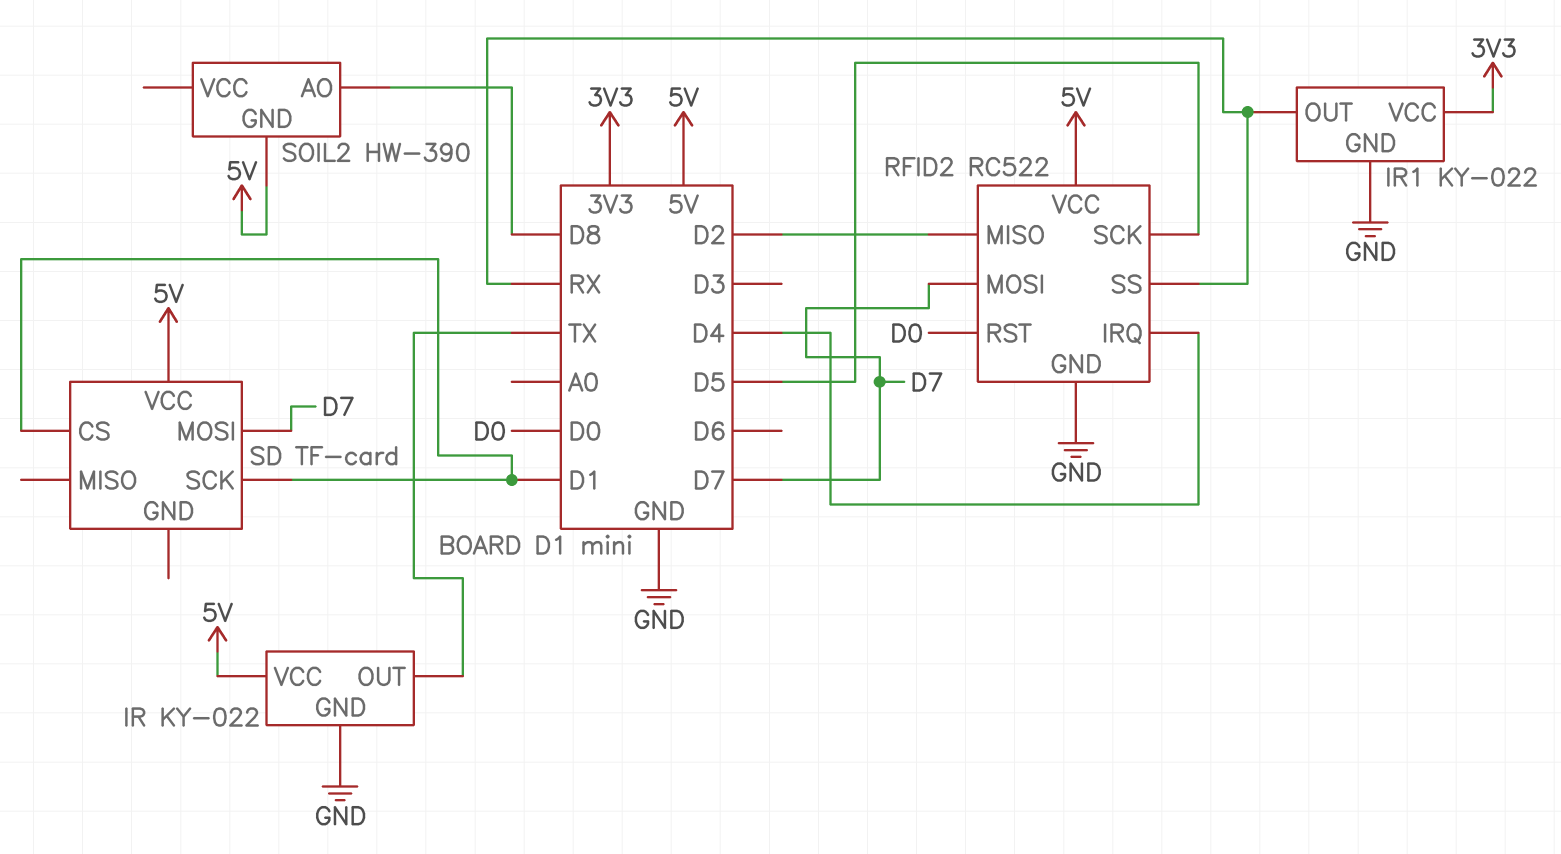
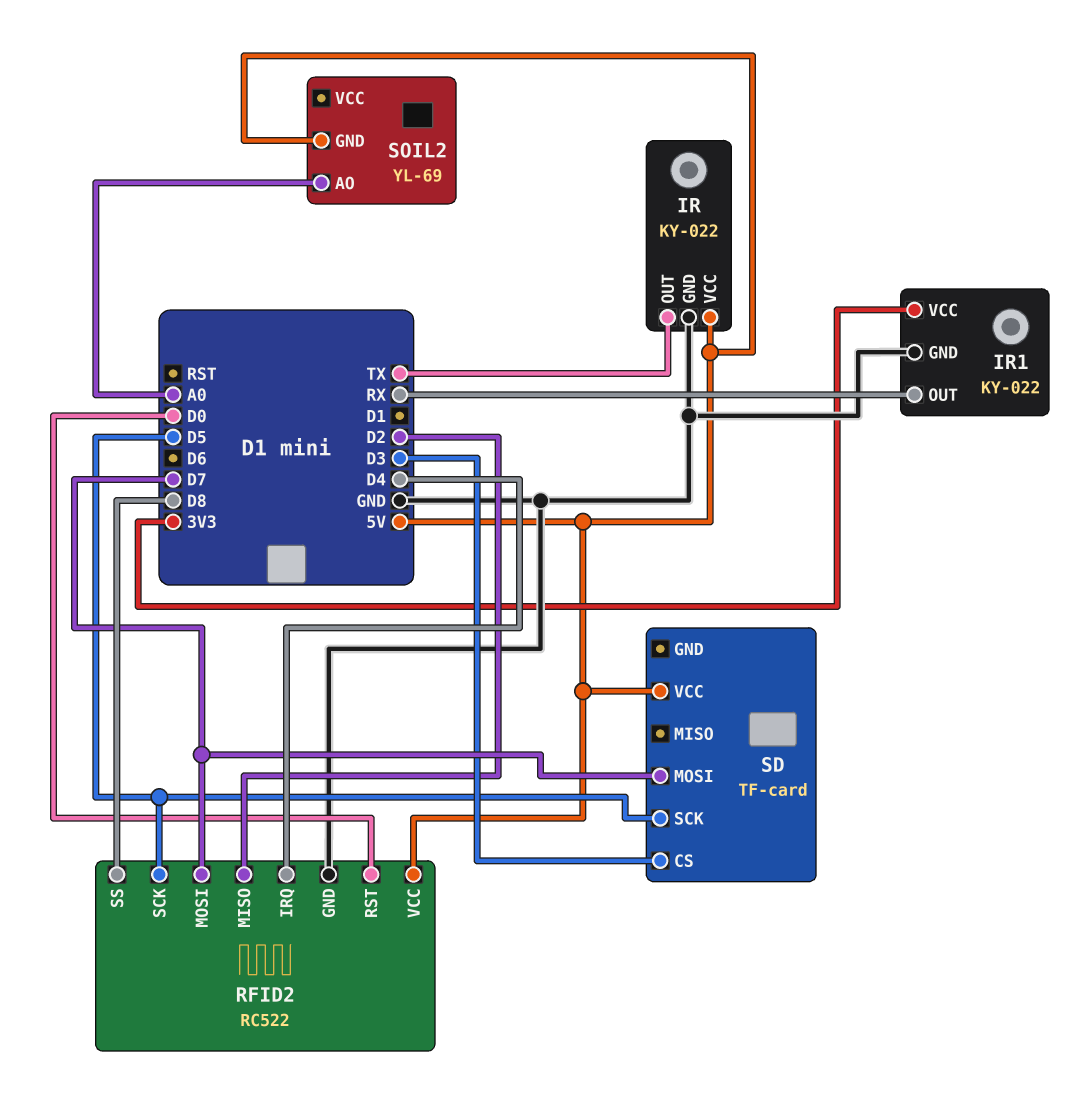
RFID2 pin SS: RX -> D8
SD pin CS: D1 -> D3
SD pin SCK: D1 -> D5
SOIL2: HW-390 -> YL-69
SOIL2 pin AO: D8 -> A0

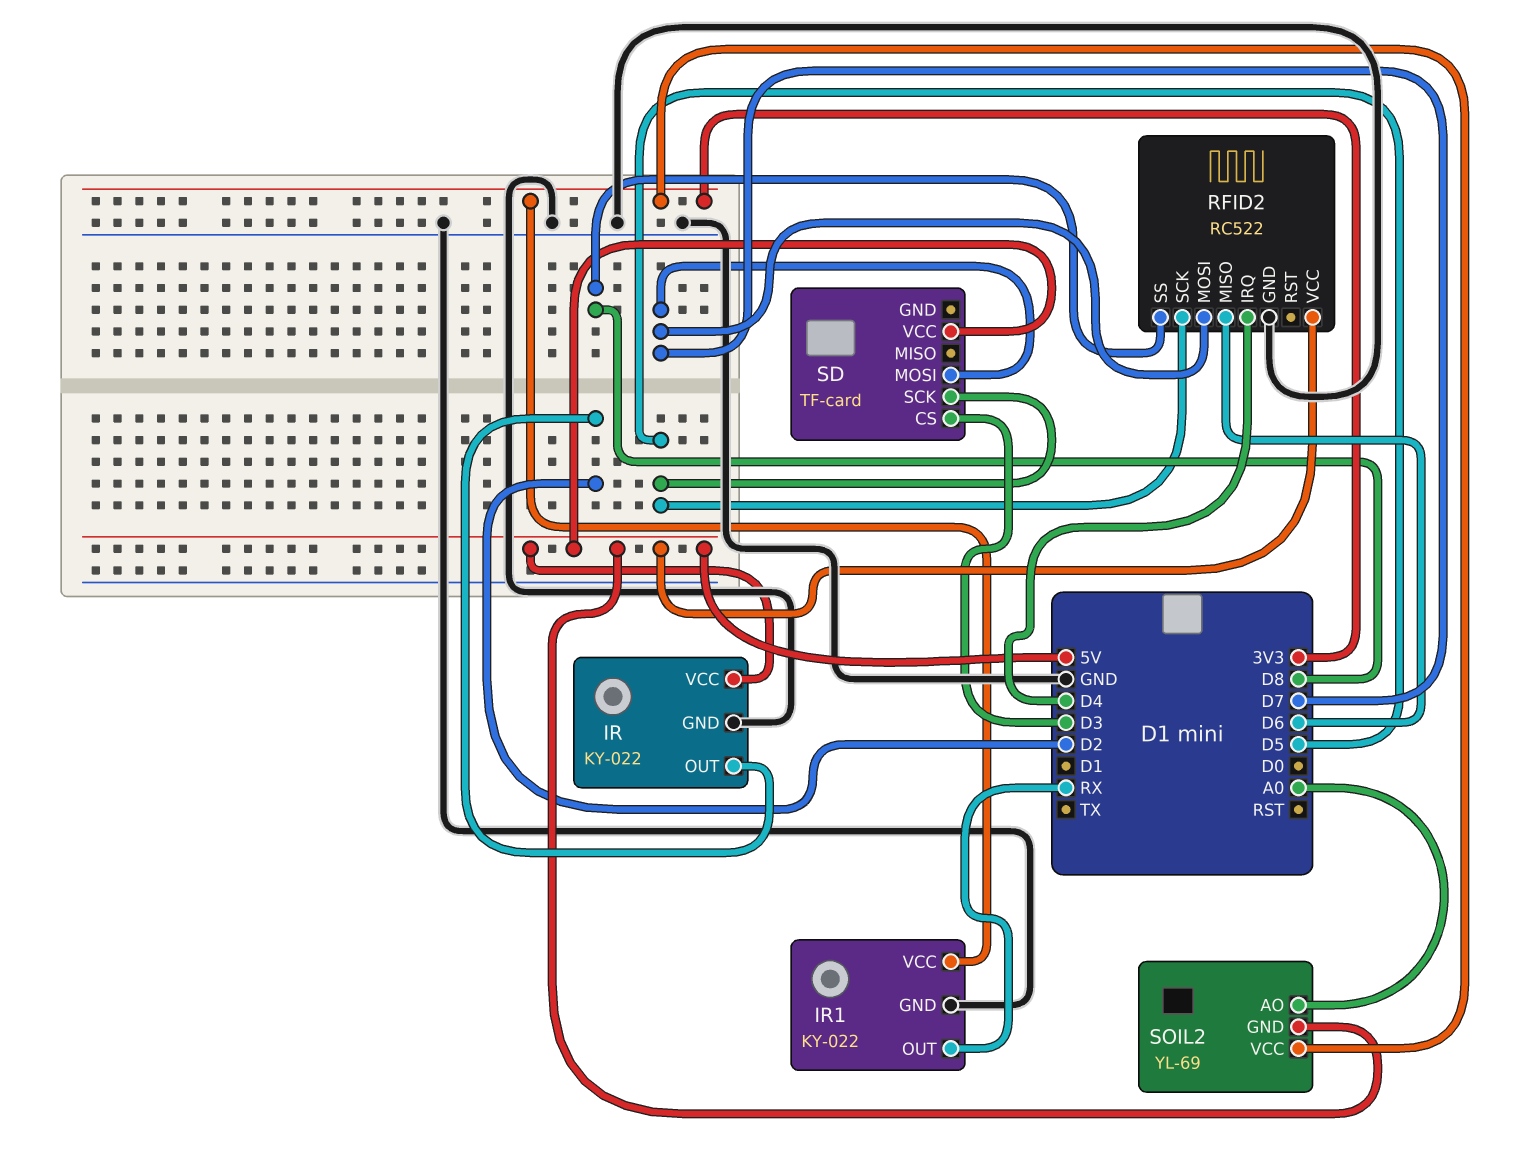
IR pin OUT: TX -> D2
RFID2 pin MISO: D2 -> D6
RFID2 pin RST: D0 -> none
SOIL2 pin VCC: none -> 3V3

